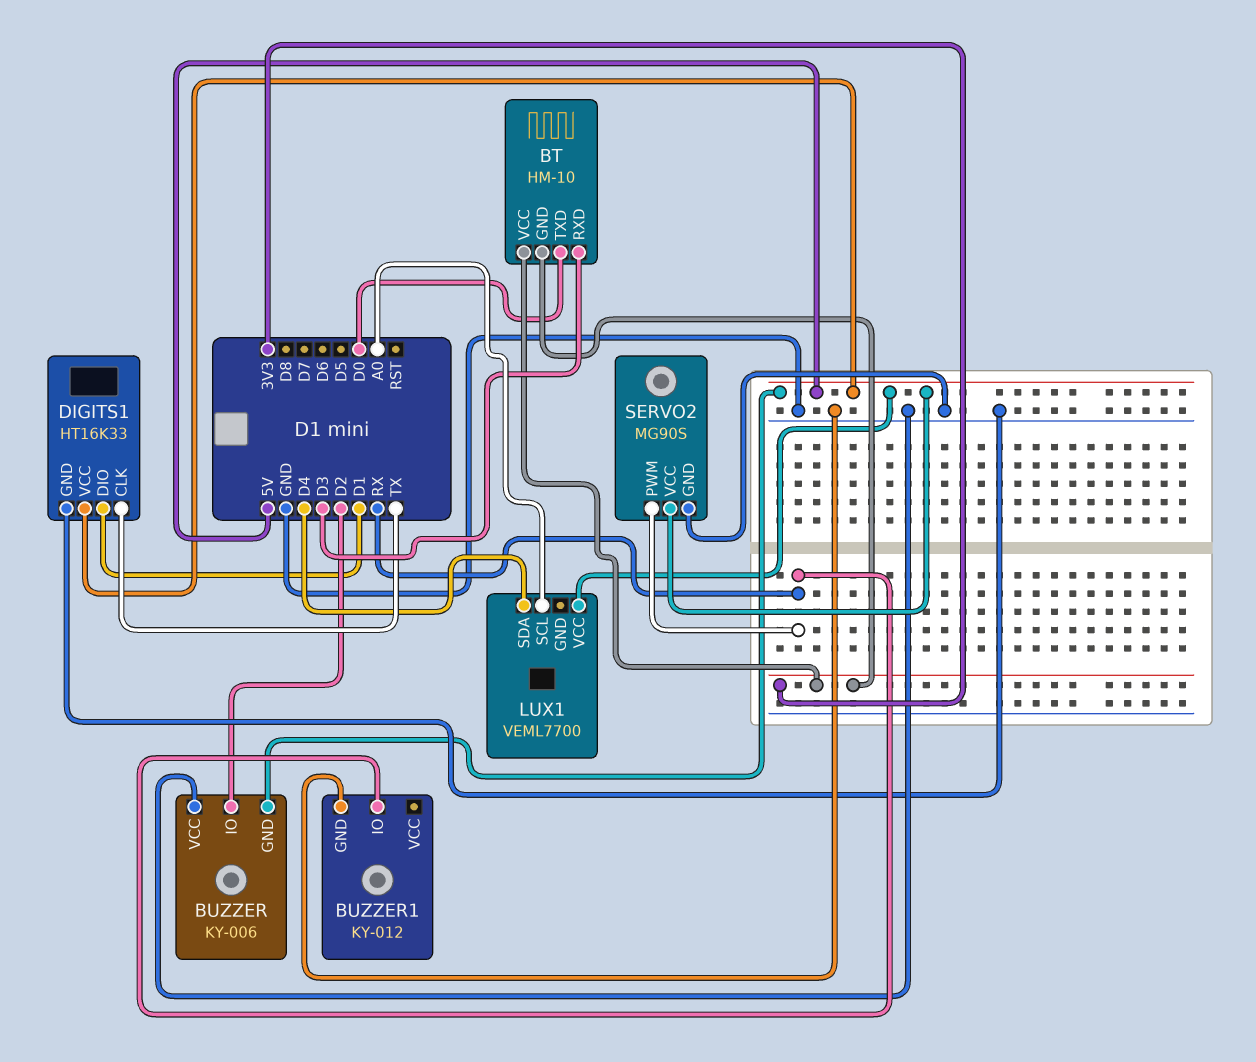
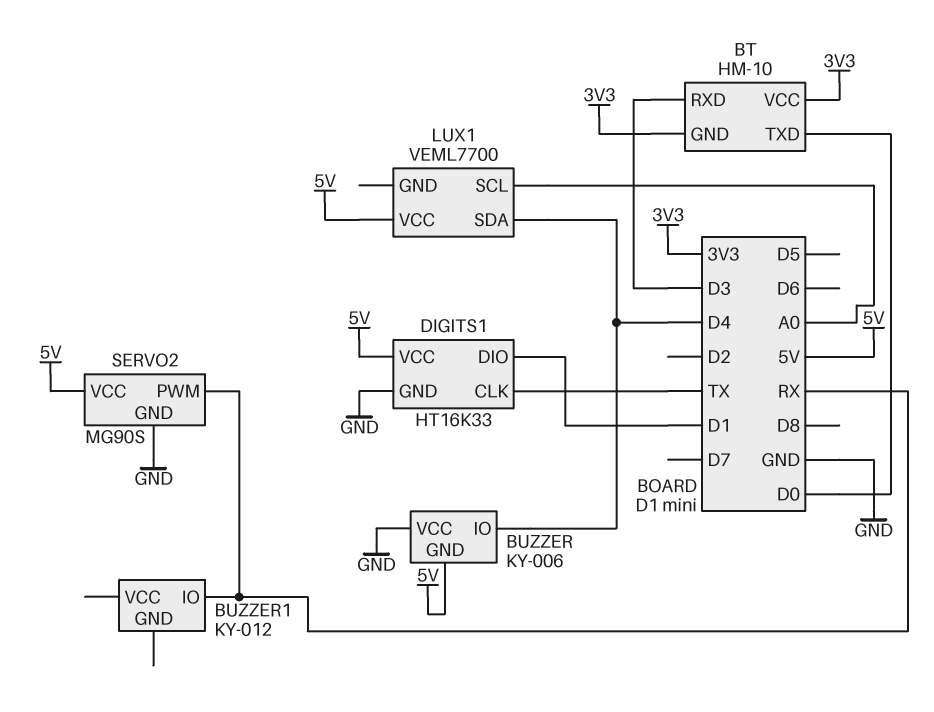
BUZZER pin IO: D2 -> D4
BUZZER1 pin GND: GND -> none

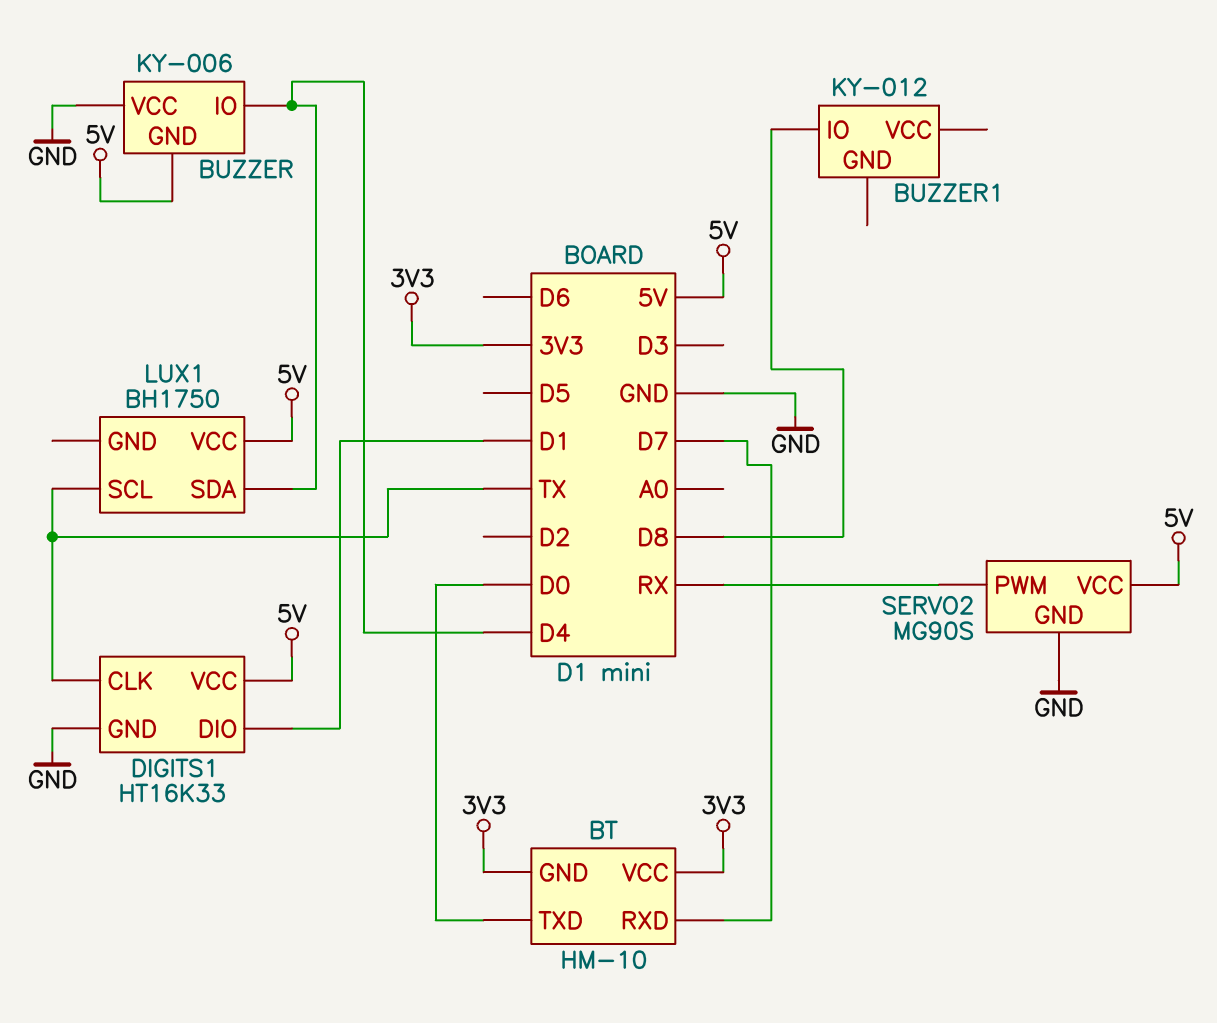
BT pin RXD: D3 -> D7
BUZZER1 pin IO: RX -> D8
LUX1: VEML7700 -> BH1750
LUX1 pin SCL: A0 -> TX

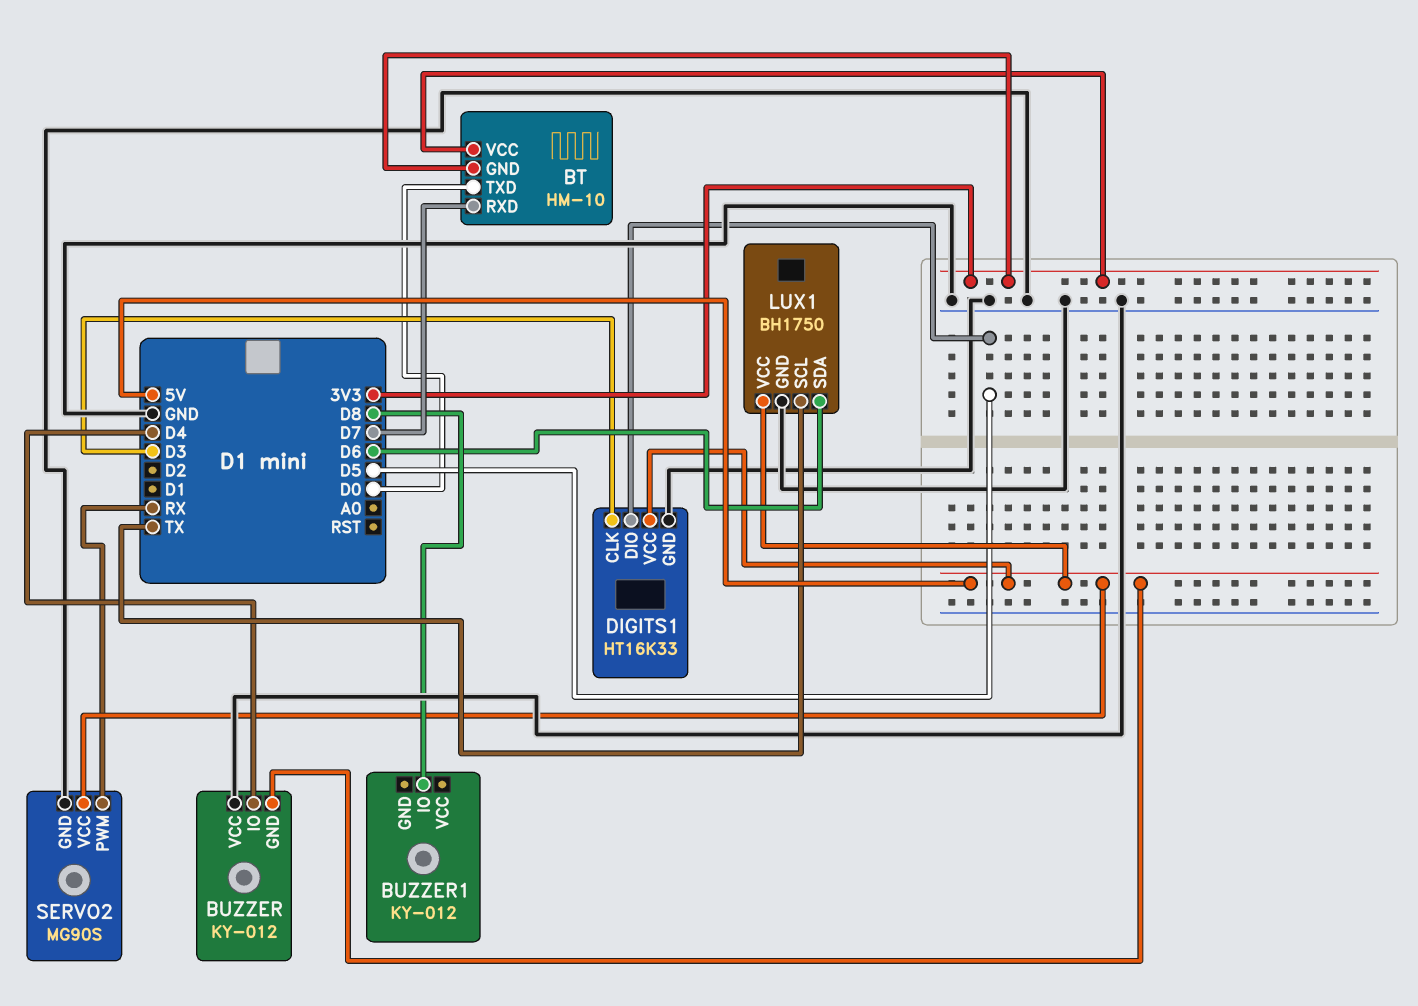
BUZZER: KY-006 -> KY-012
DIGITS1 pin CLK: TX -> D3
DIGITS1 pin DIO: D1 -> D5
LUX1 pin GND: none -> GND
LUX1 pin SDA: D4 -> D6

